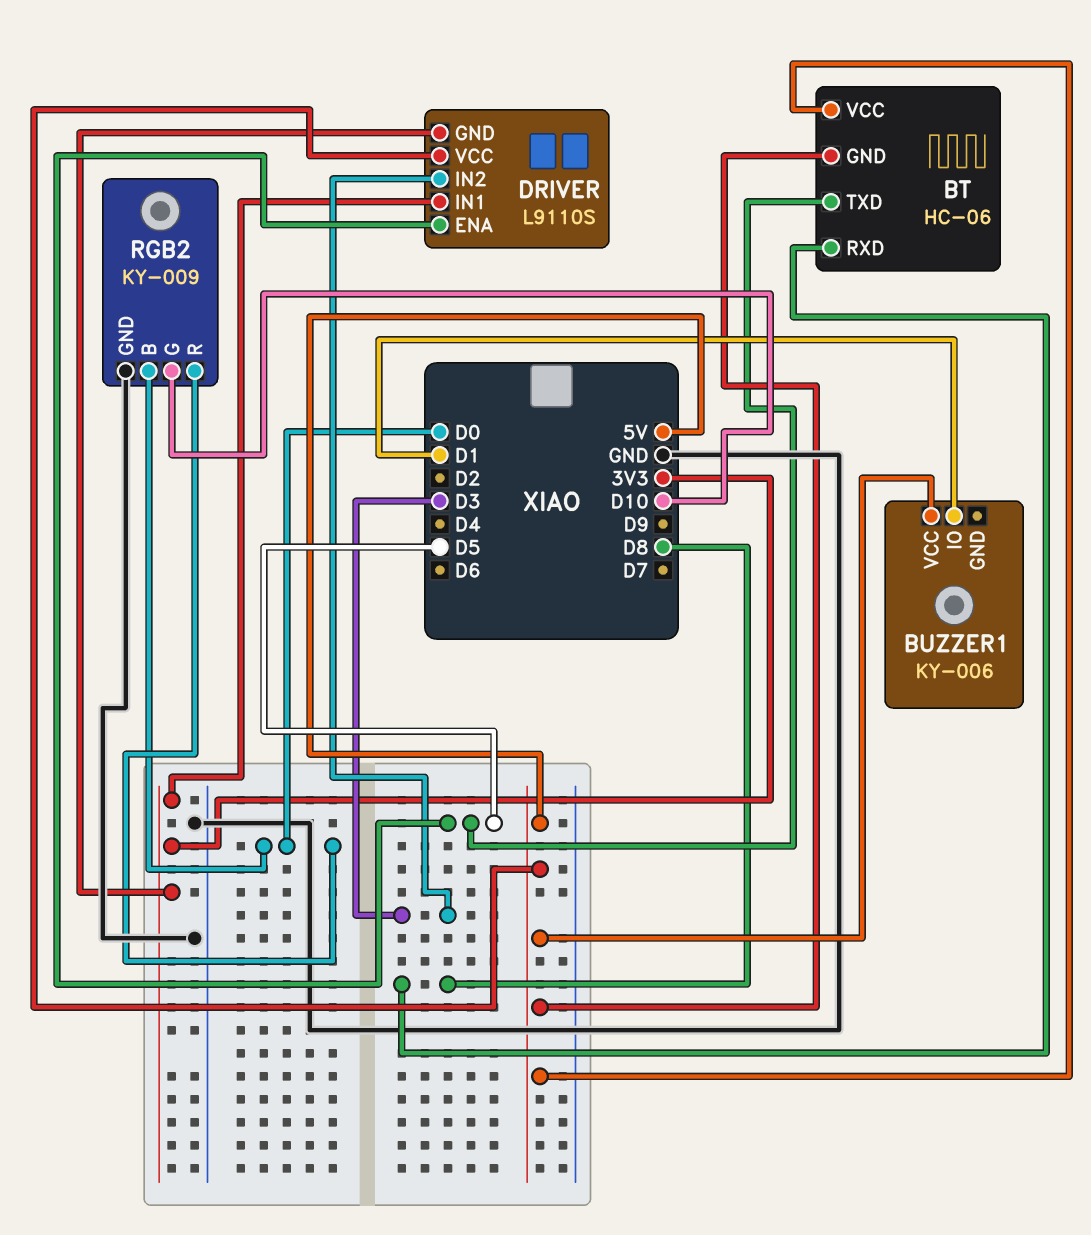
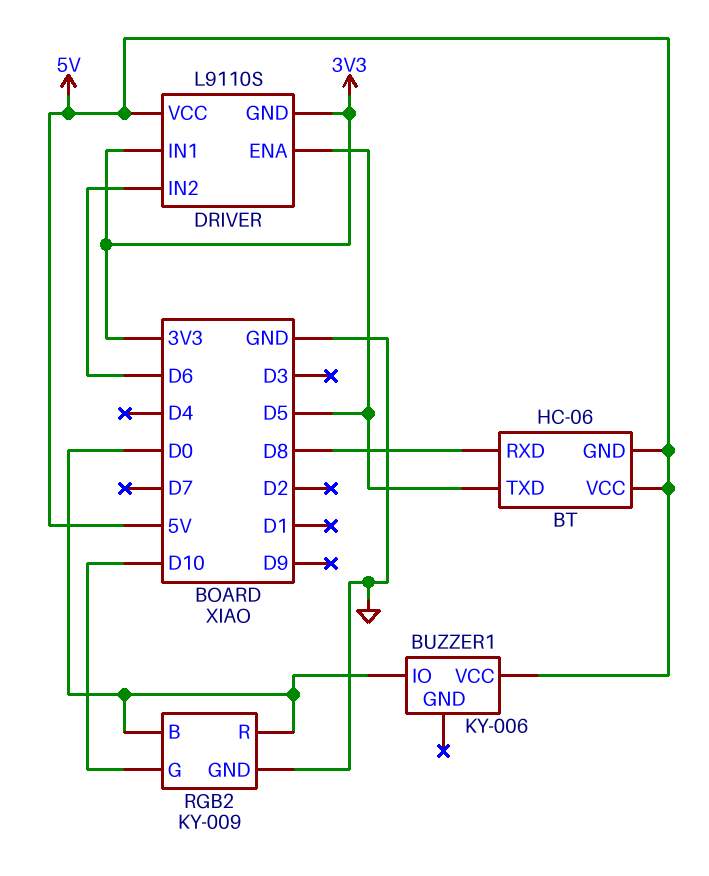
BUZZER1 pin IO: D1 -> D0
DRIVER pin IN2: D3 -> D6

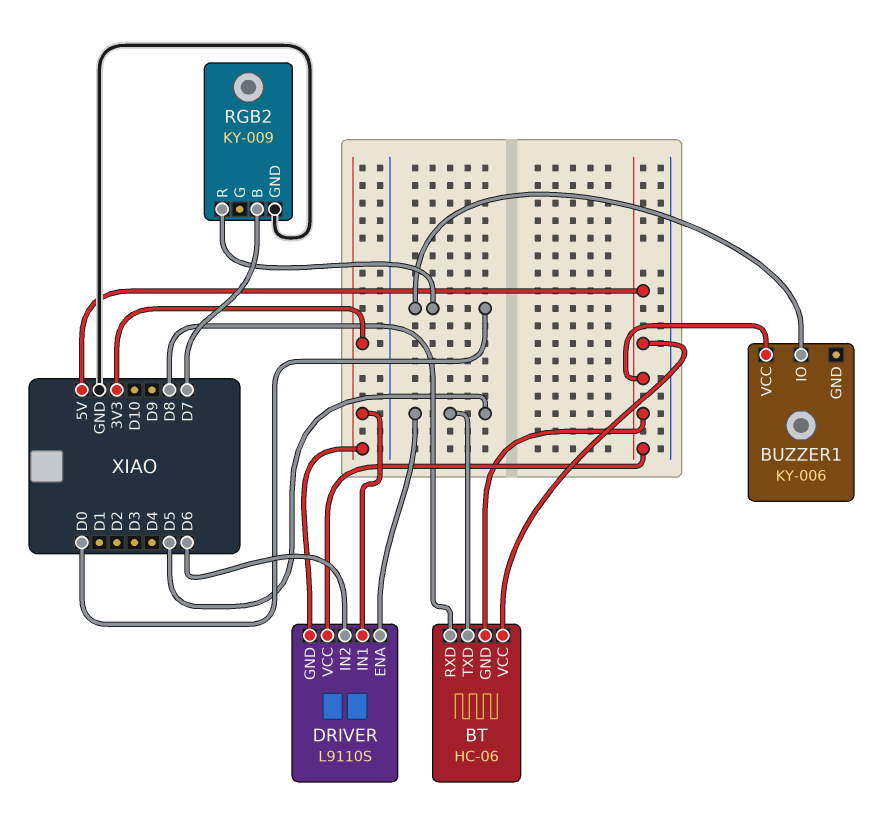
RGB2 pin B: D0 -> D7
RGB2 pin G: D10 -> none

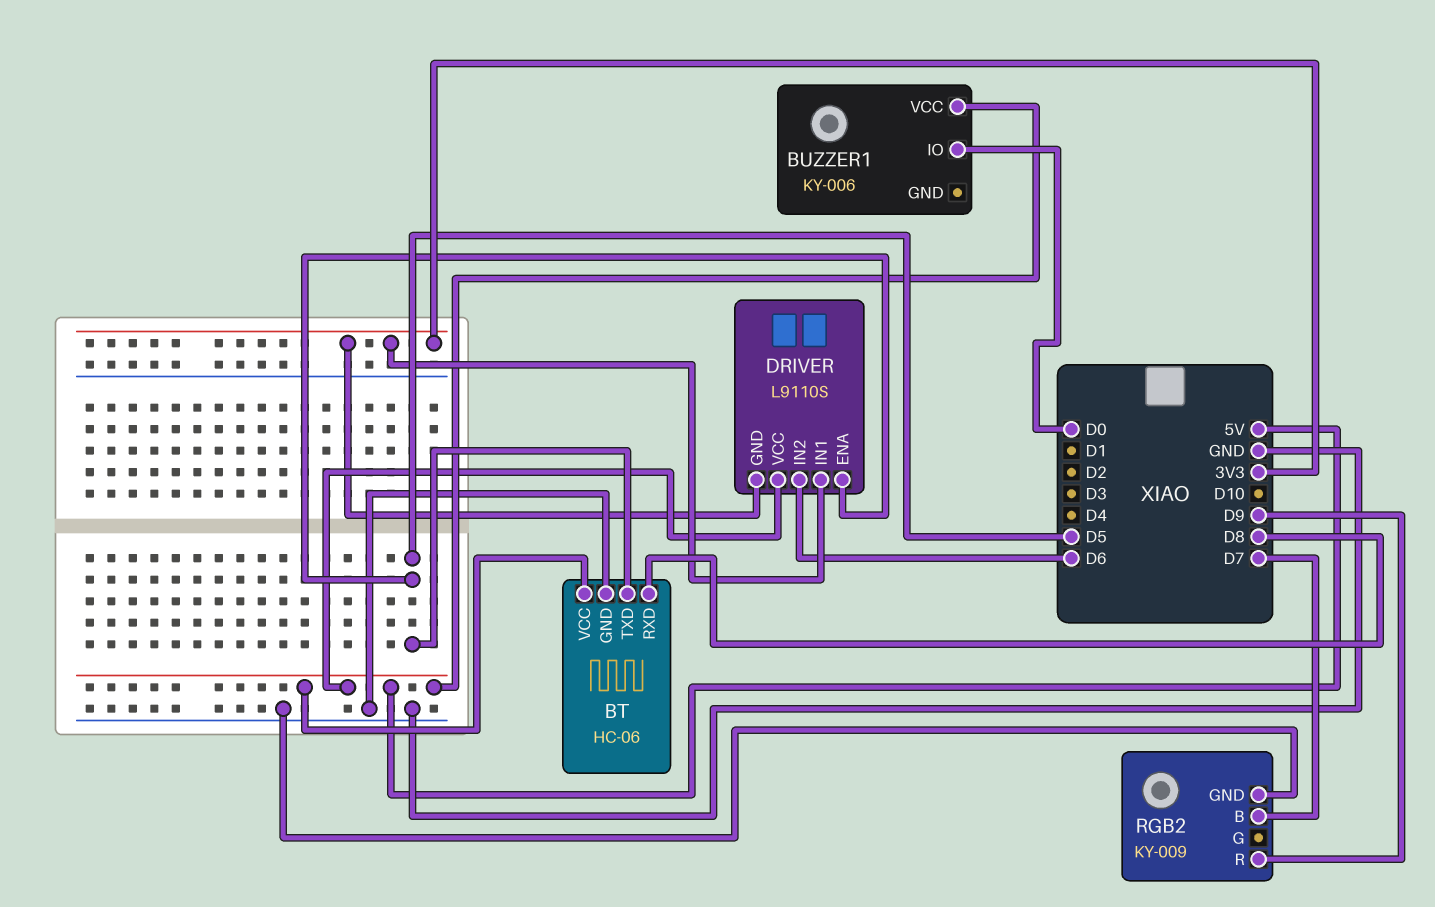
BT pin GND: 5V -> GND
RGB2 pin R: D0 -> D9

